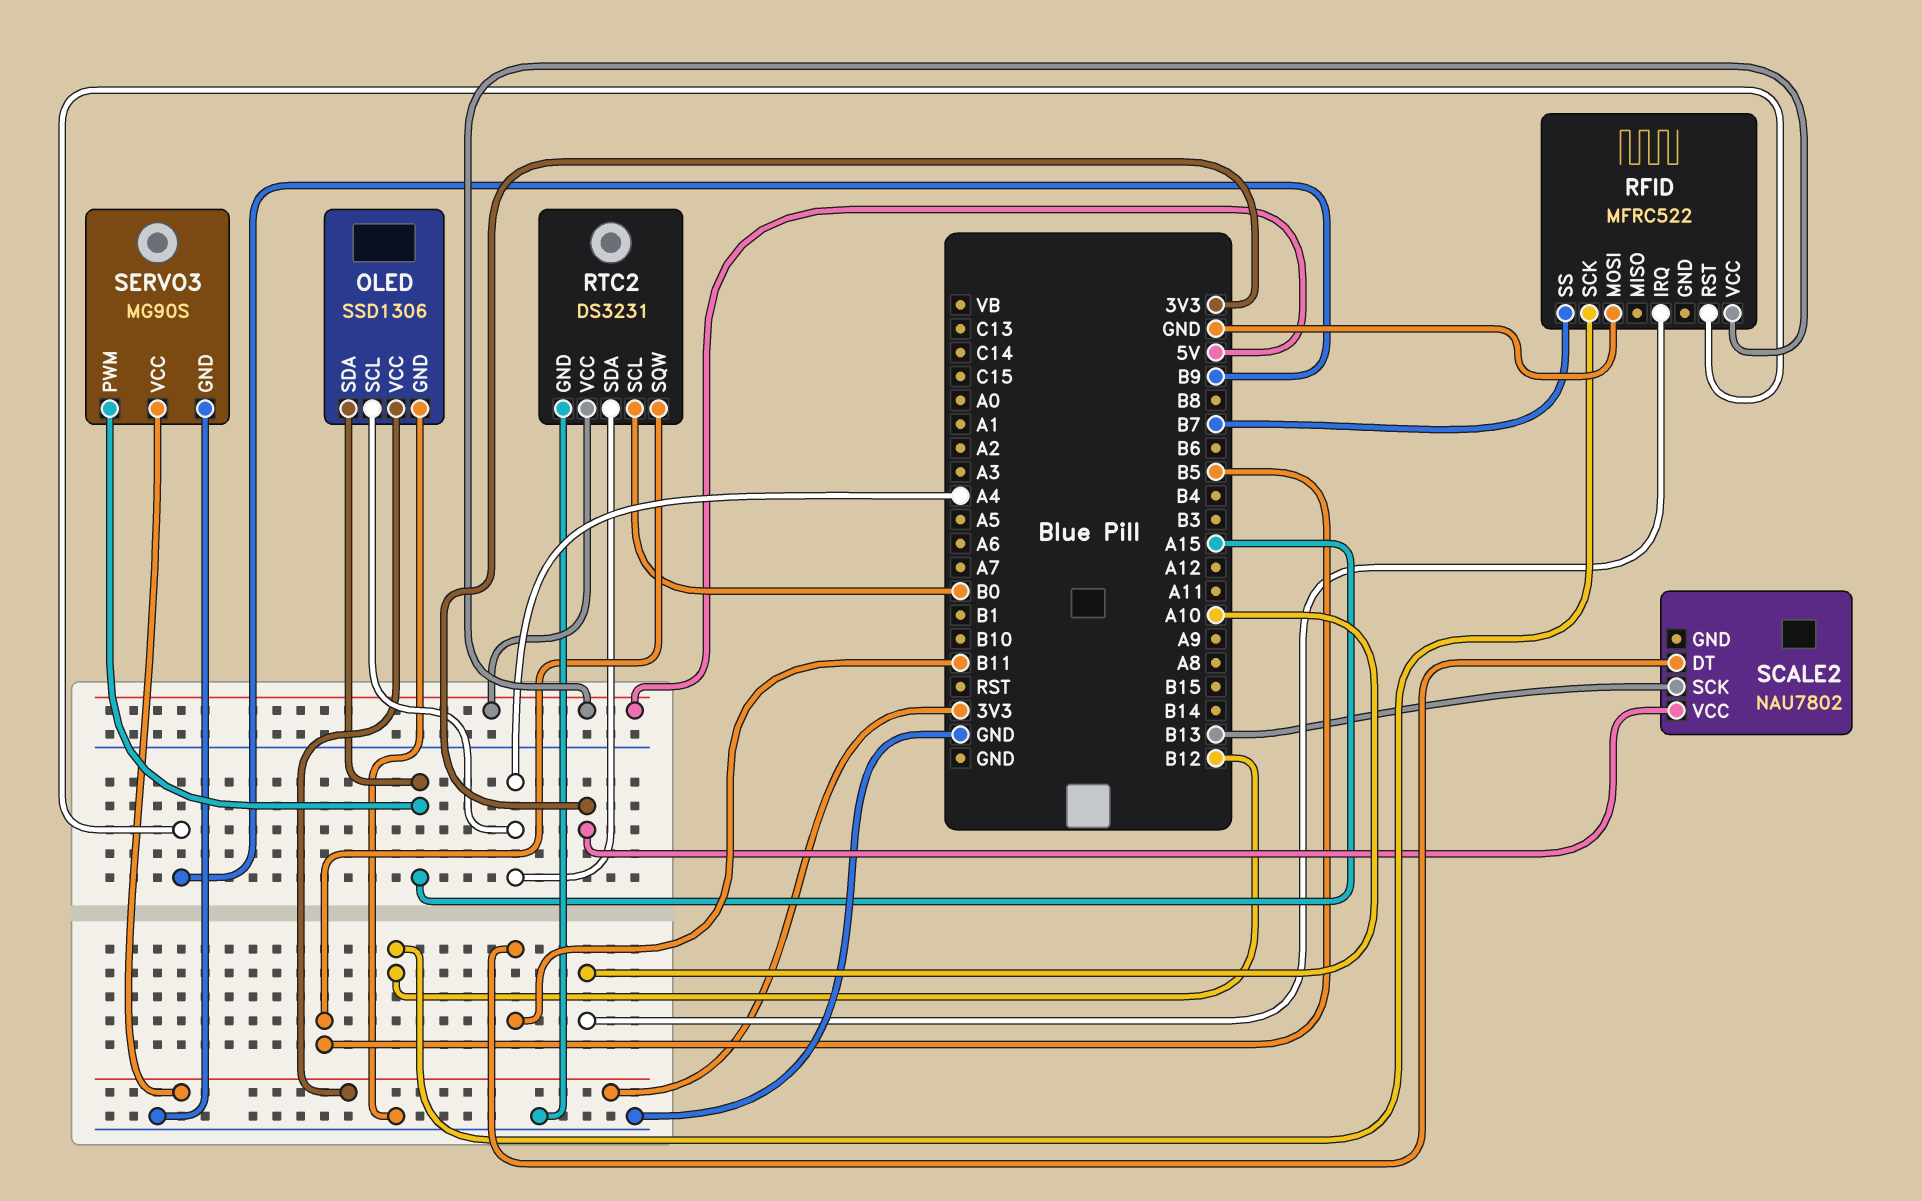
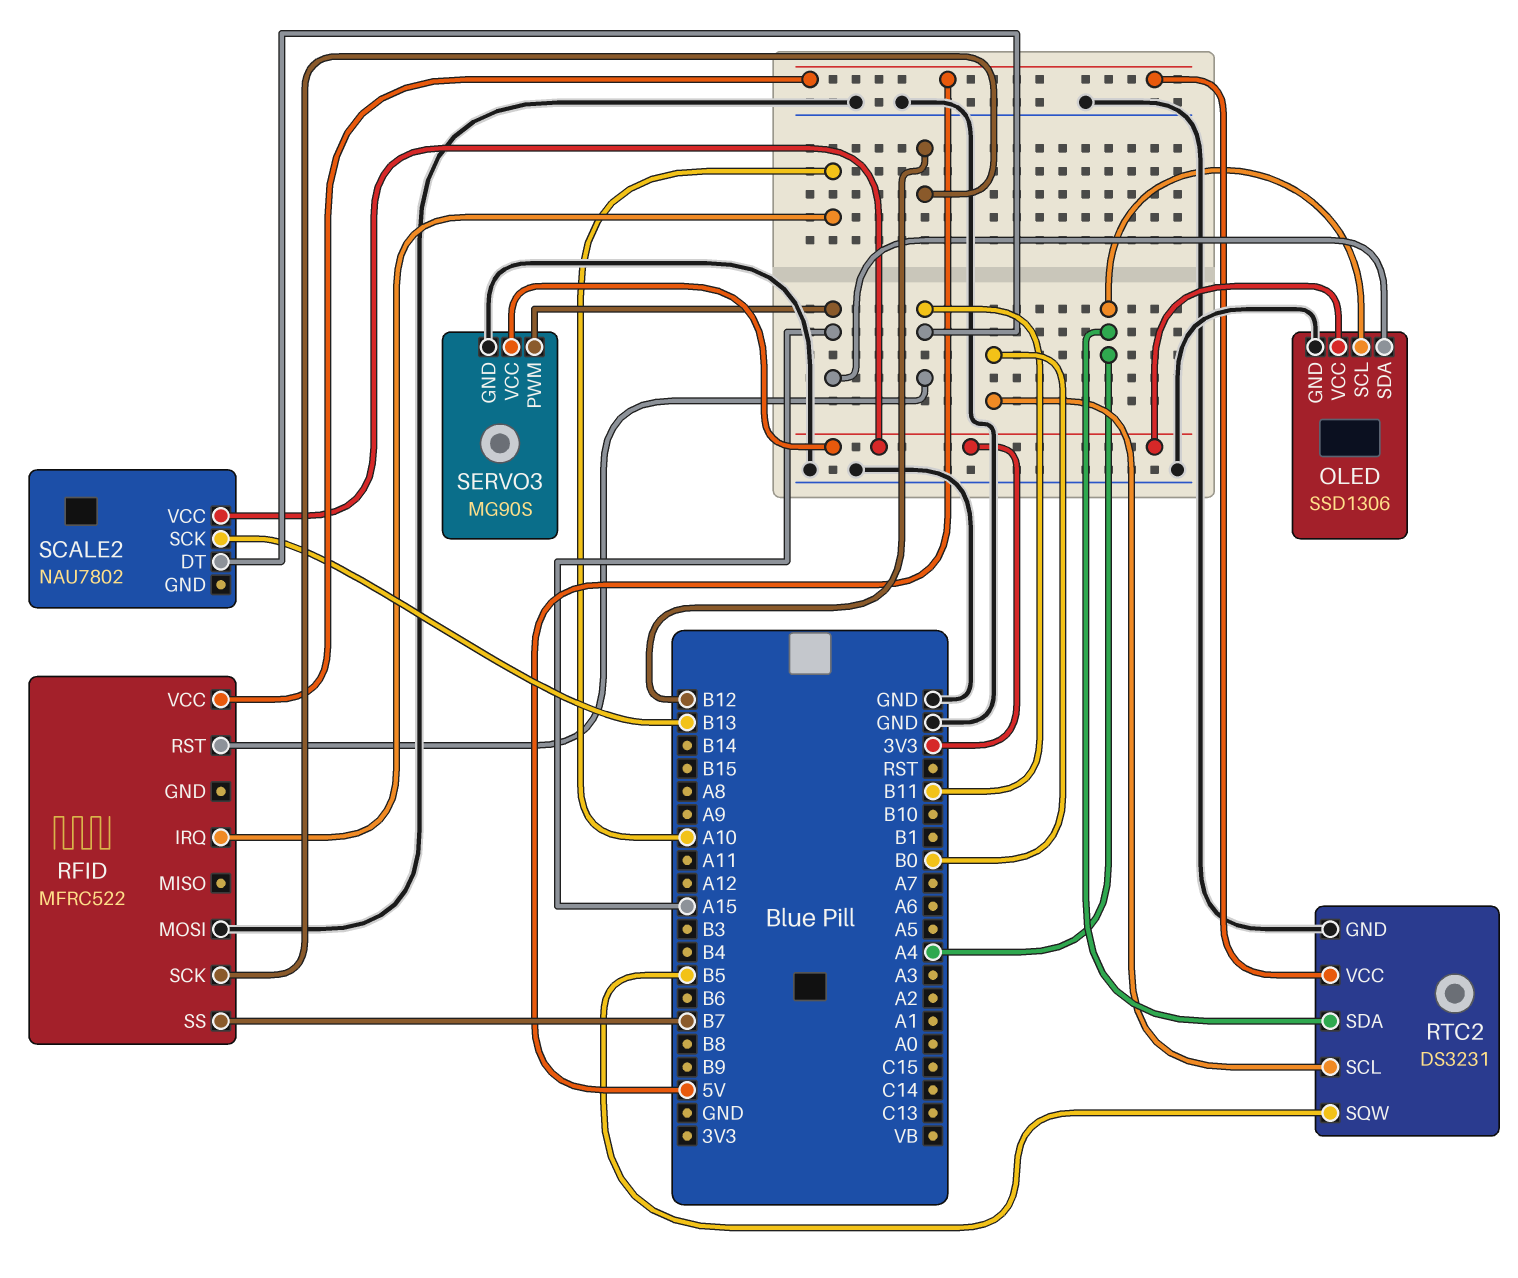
RFID pin RST: B9 -> B11

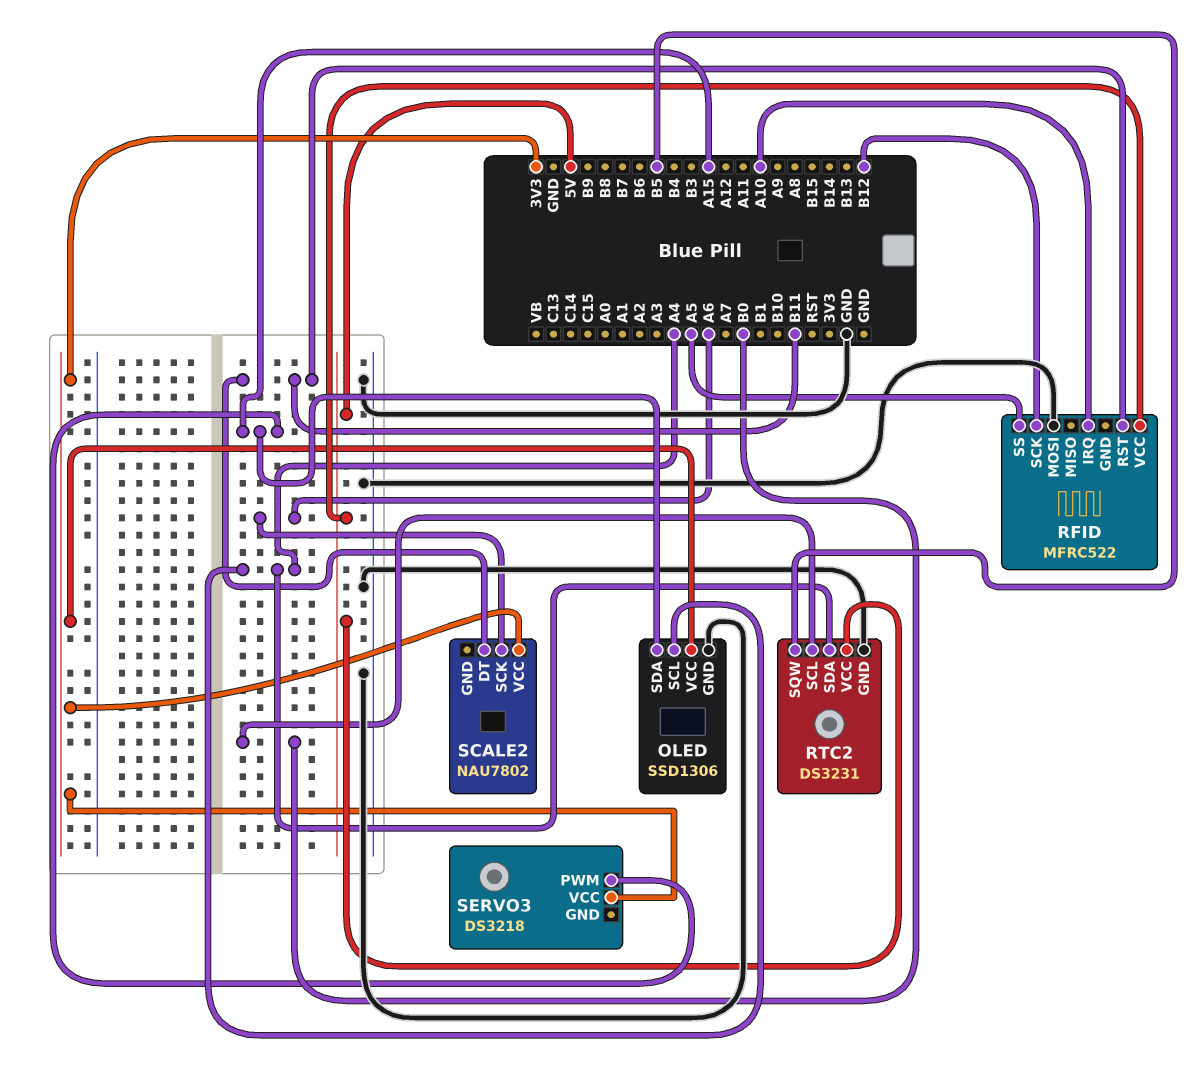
RFID pin SS: B7 -> A5
SCALE2 pin SCK: B13 -> A6
SERVO3: MG90S -> DS3218
SERVO3 pin GND: GND -> none

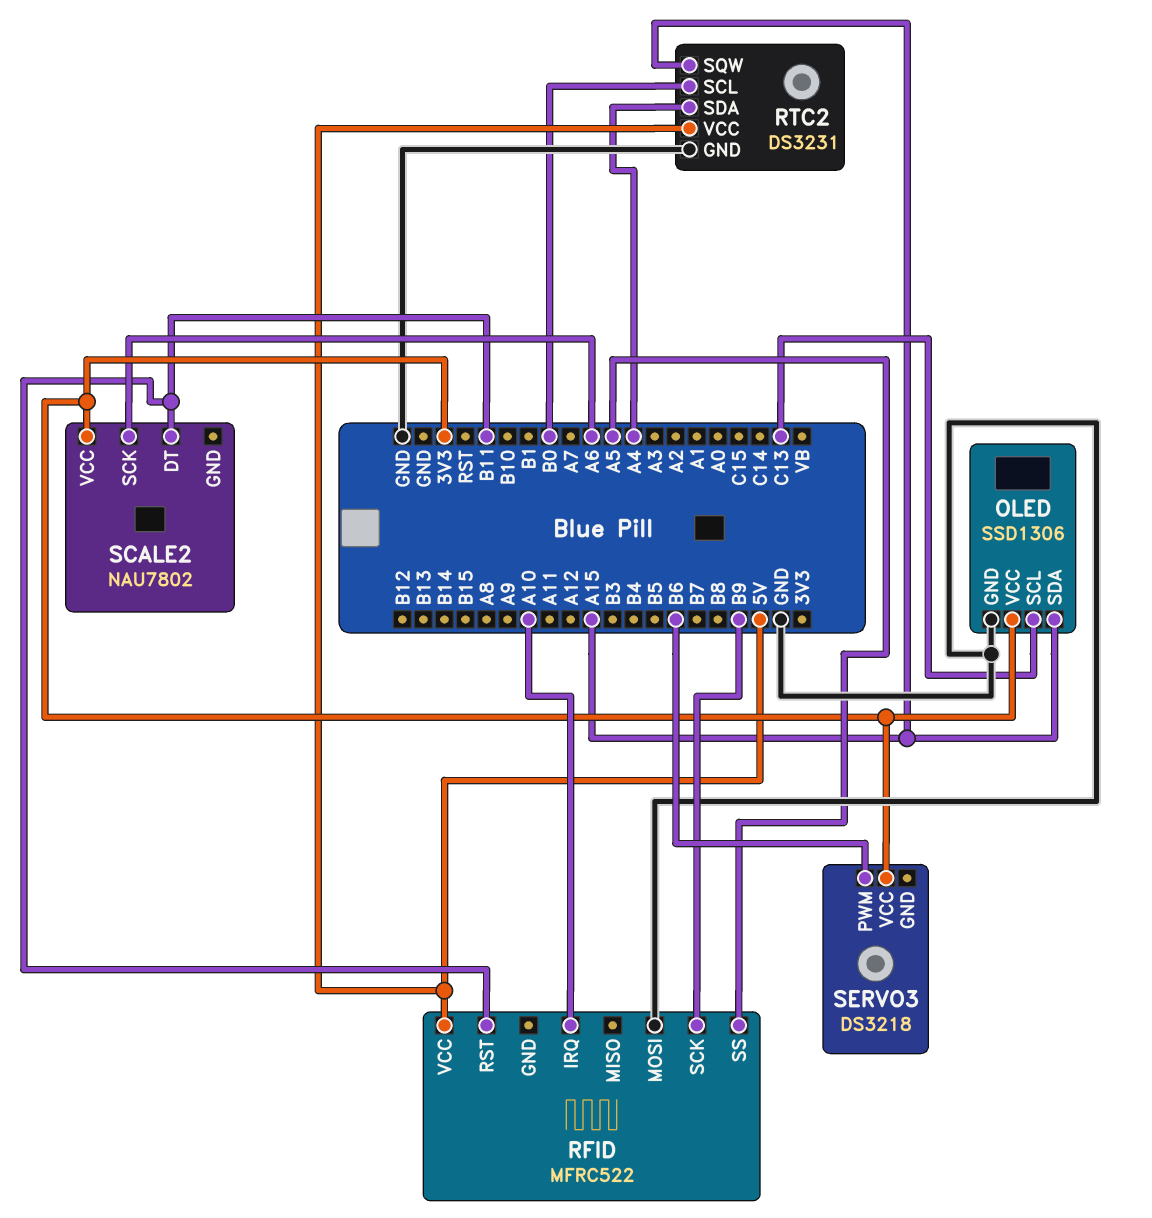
OLED pin SCL: A4 -> C13
RFID pin SCK: B12 -> B9
RTC2 pin SQW: B5 -> A15
SERVO3 pin PWM: A15 -> B6

